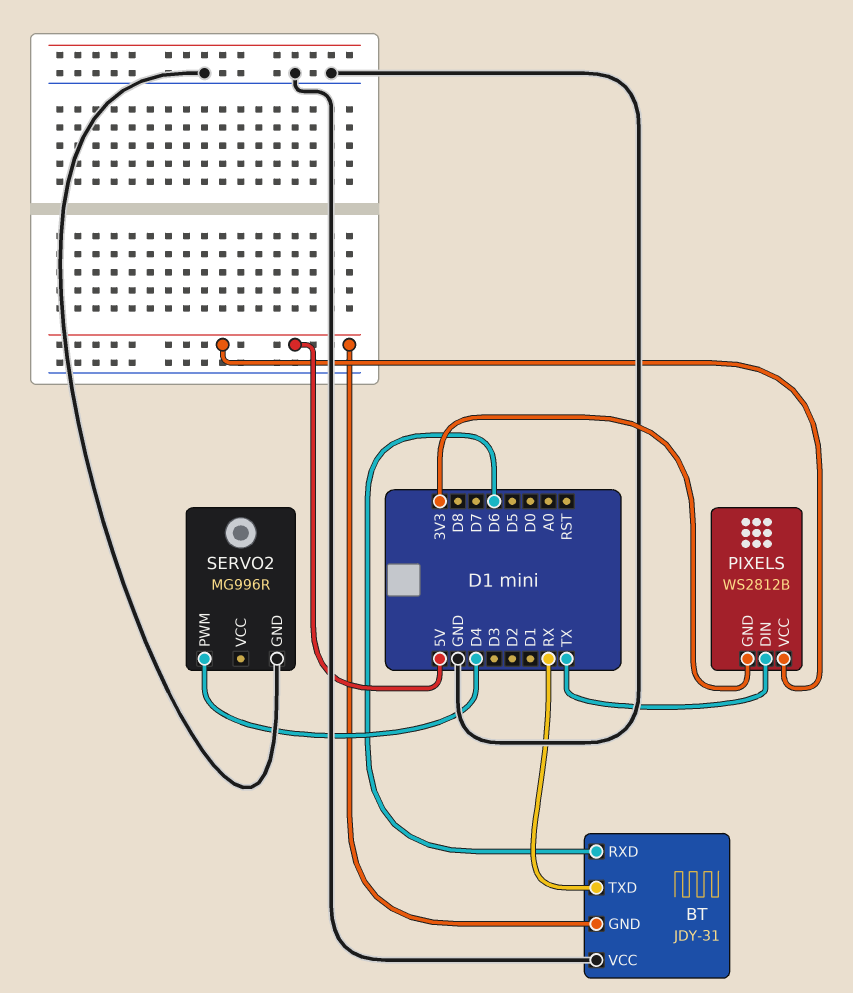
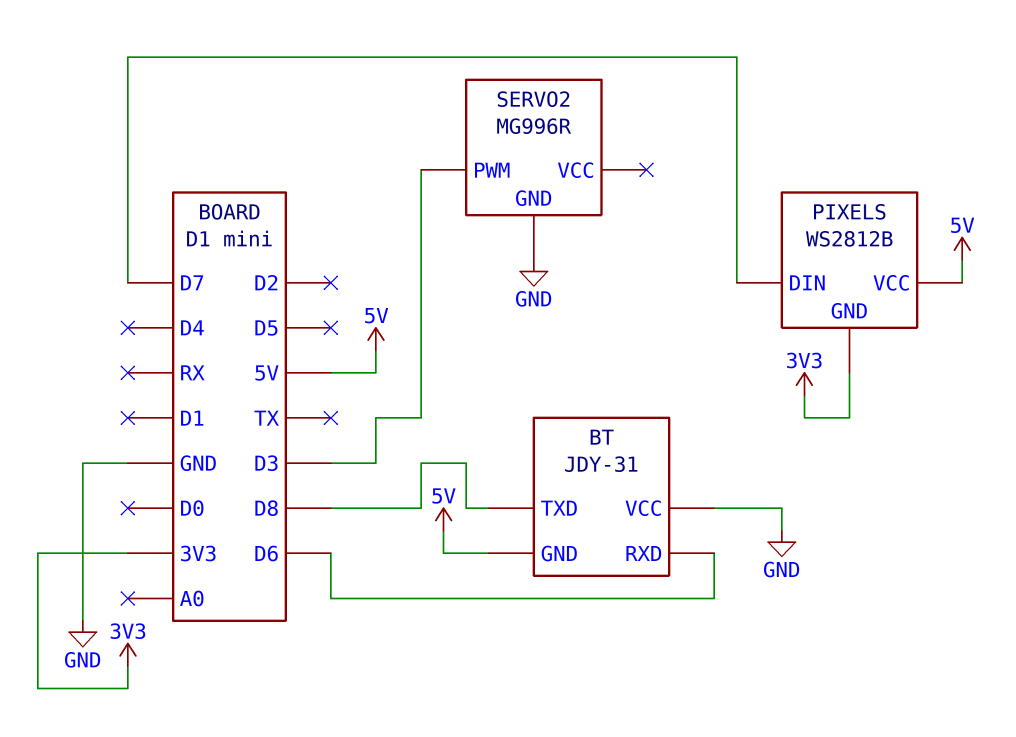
BT pin TXD: RX -> D8
PIXELS pin DIN: TX -> D7
SERVO2 pin PWM: D4 -> D3

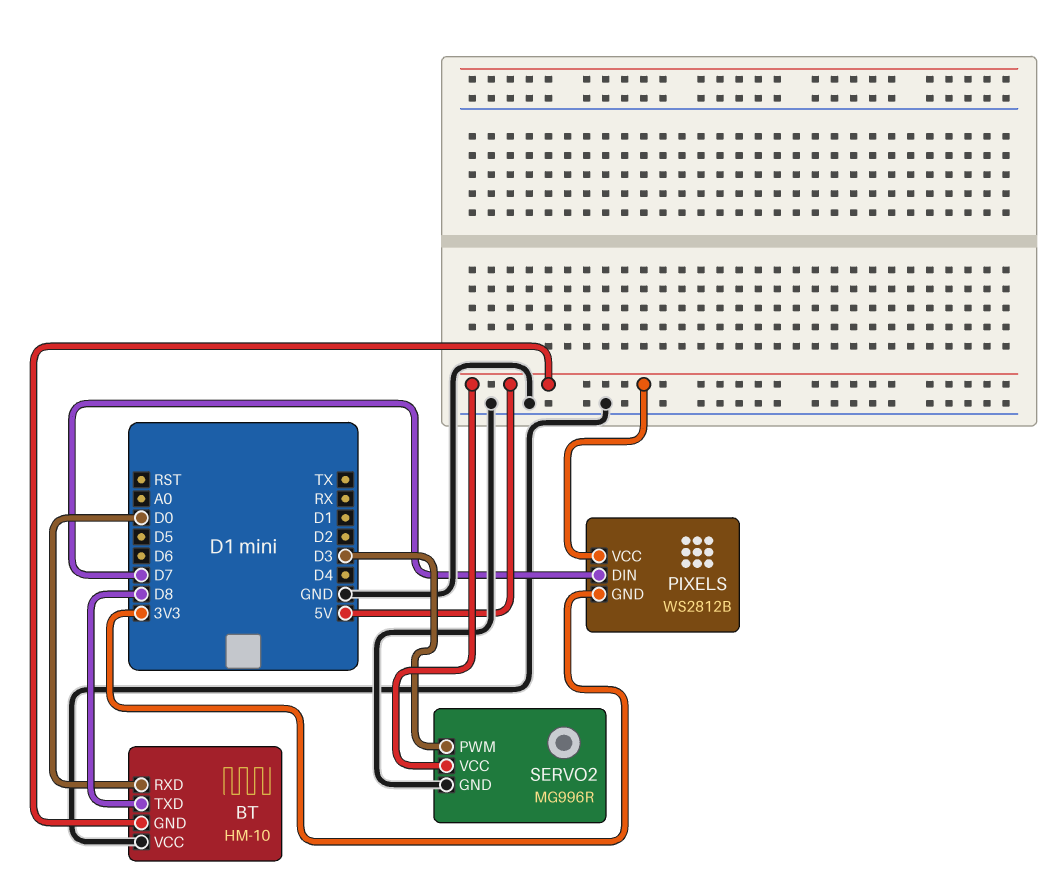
BT: JDY-31 -> HM-10
BT pin RXD: D6 -> D0
SERVO2 pin VCC: none -> 5V

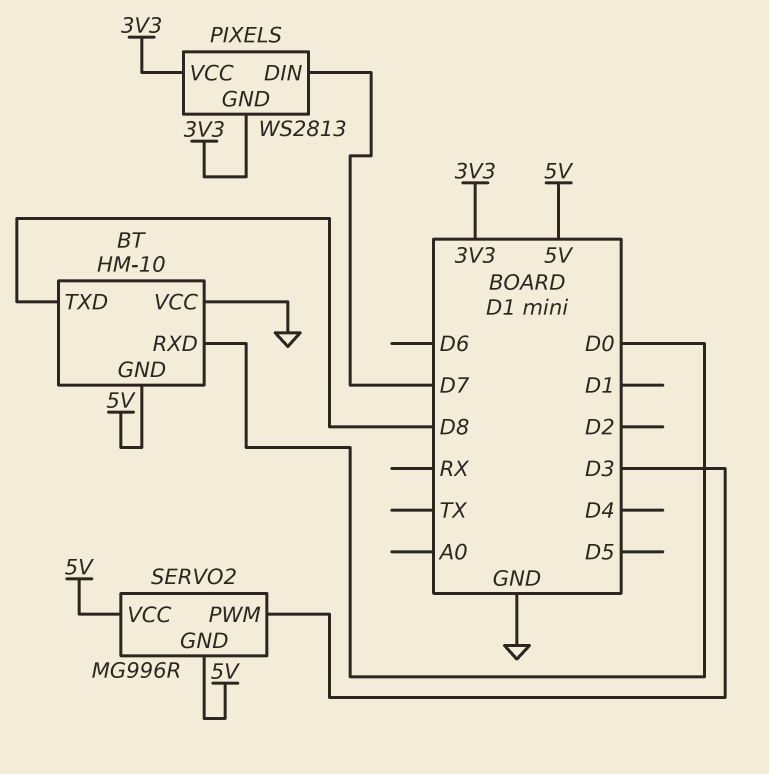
PIXELS: WS2812B -> WS2813
PIXELS pin VCC: 5V -> 3V3
SERVO2 pin GND: GND -> 5V

